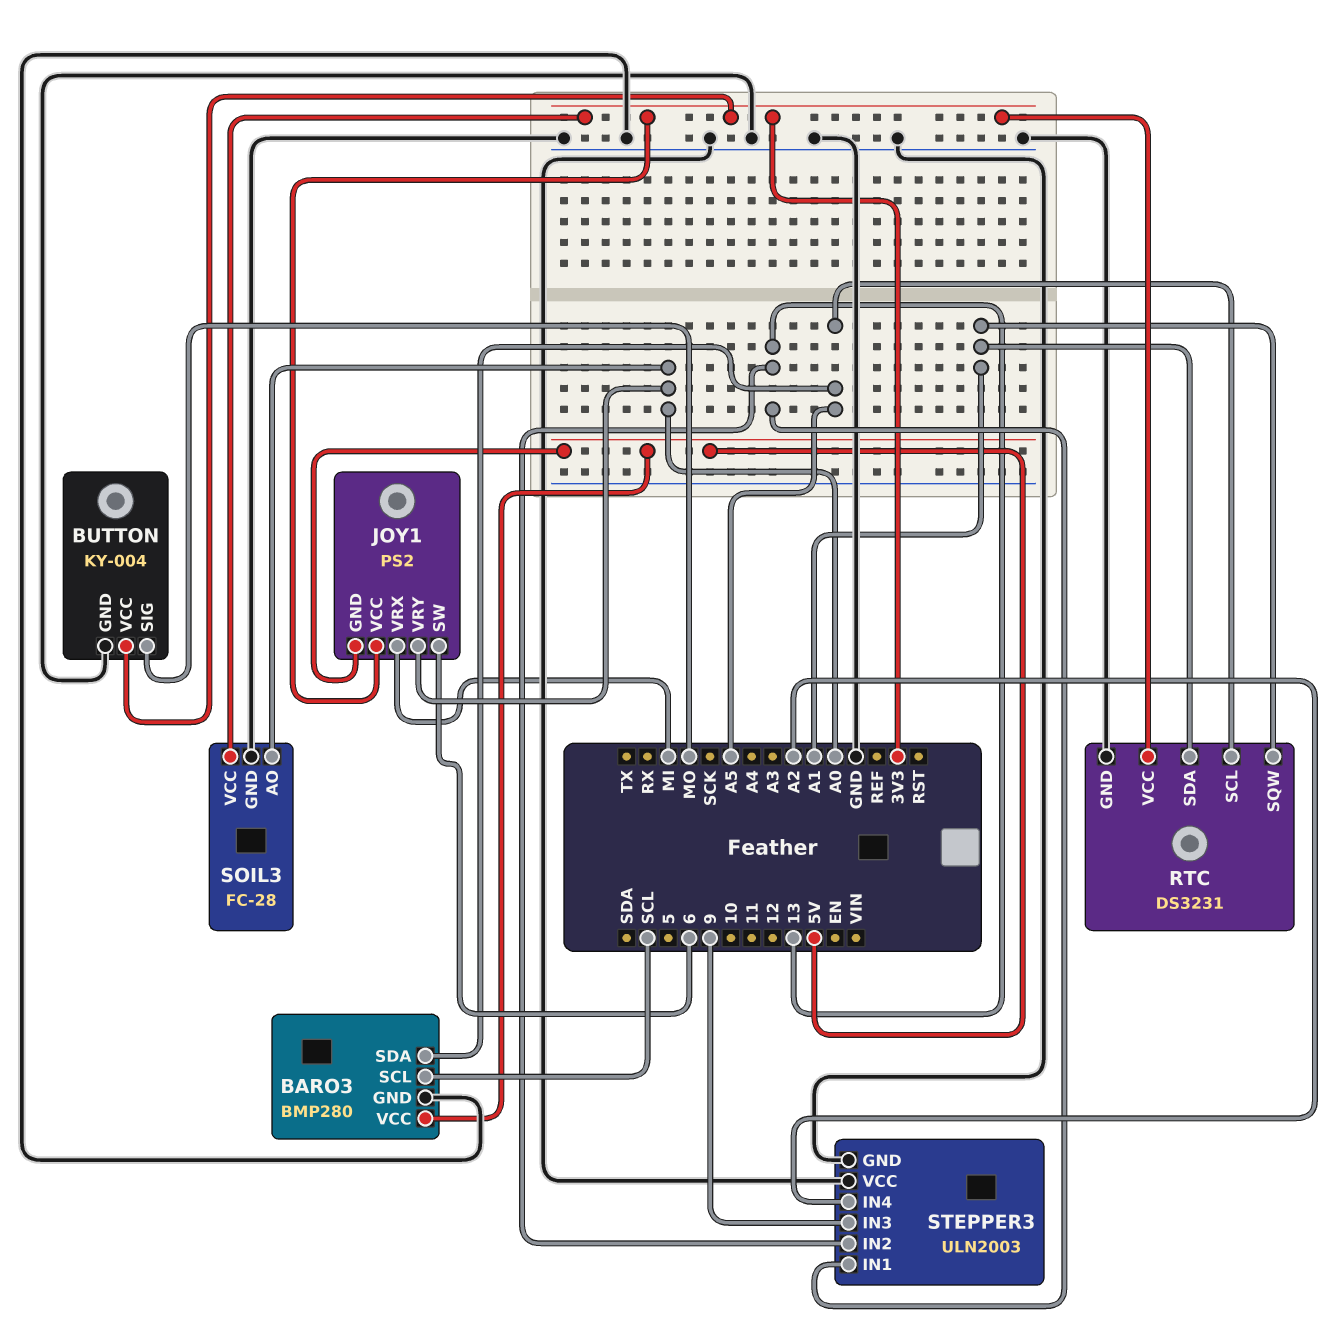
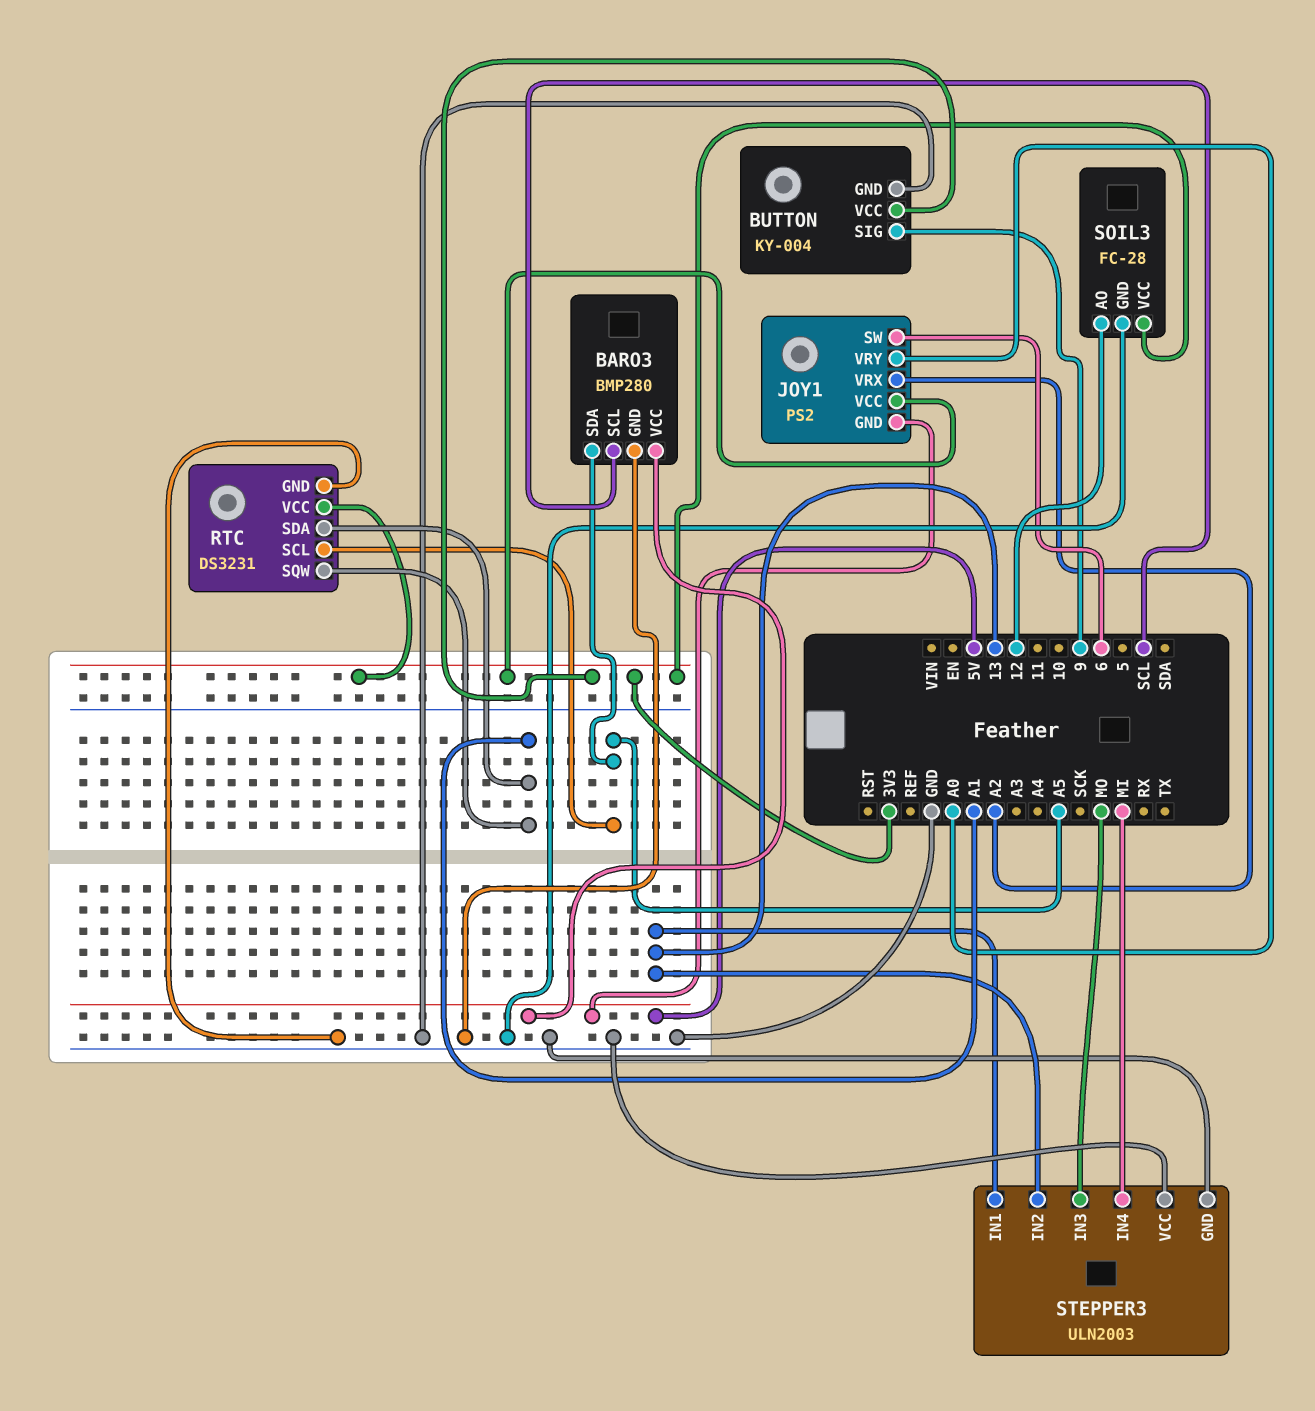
BUTTON pin SIG: MO -> 9
JOY1 pin VRX: MI -> A2
SOIL3 pin AO: A0 -> 12
STEPPER3 pin IN3: 9 -> MO
STEPPER3 pin IN4: A2 -> MI

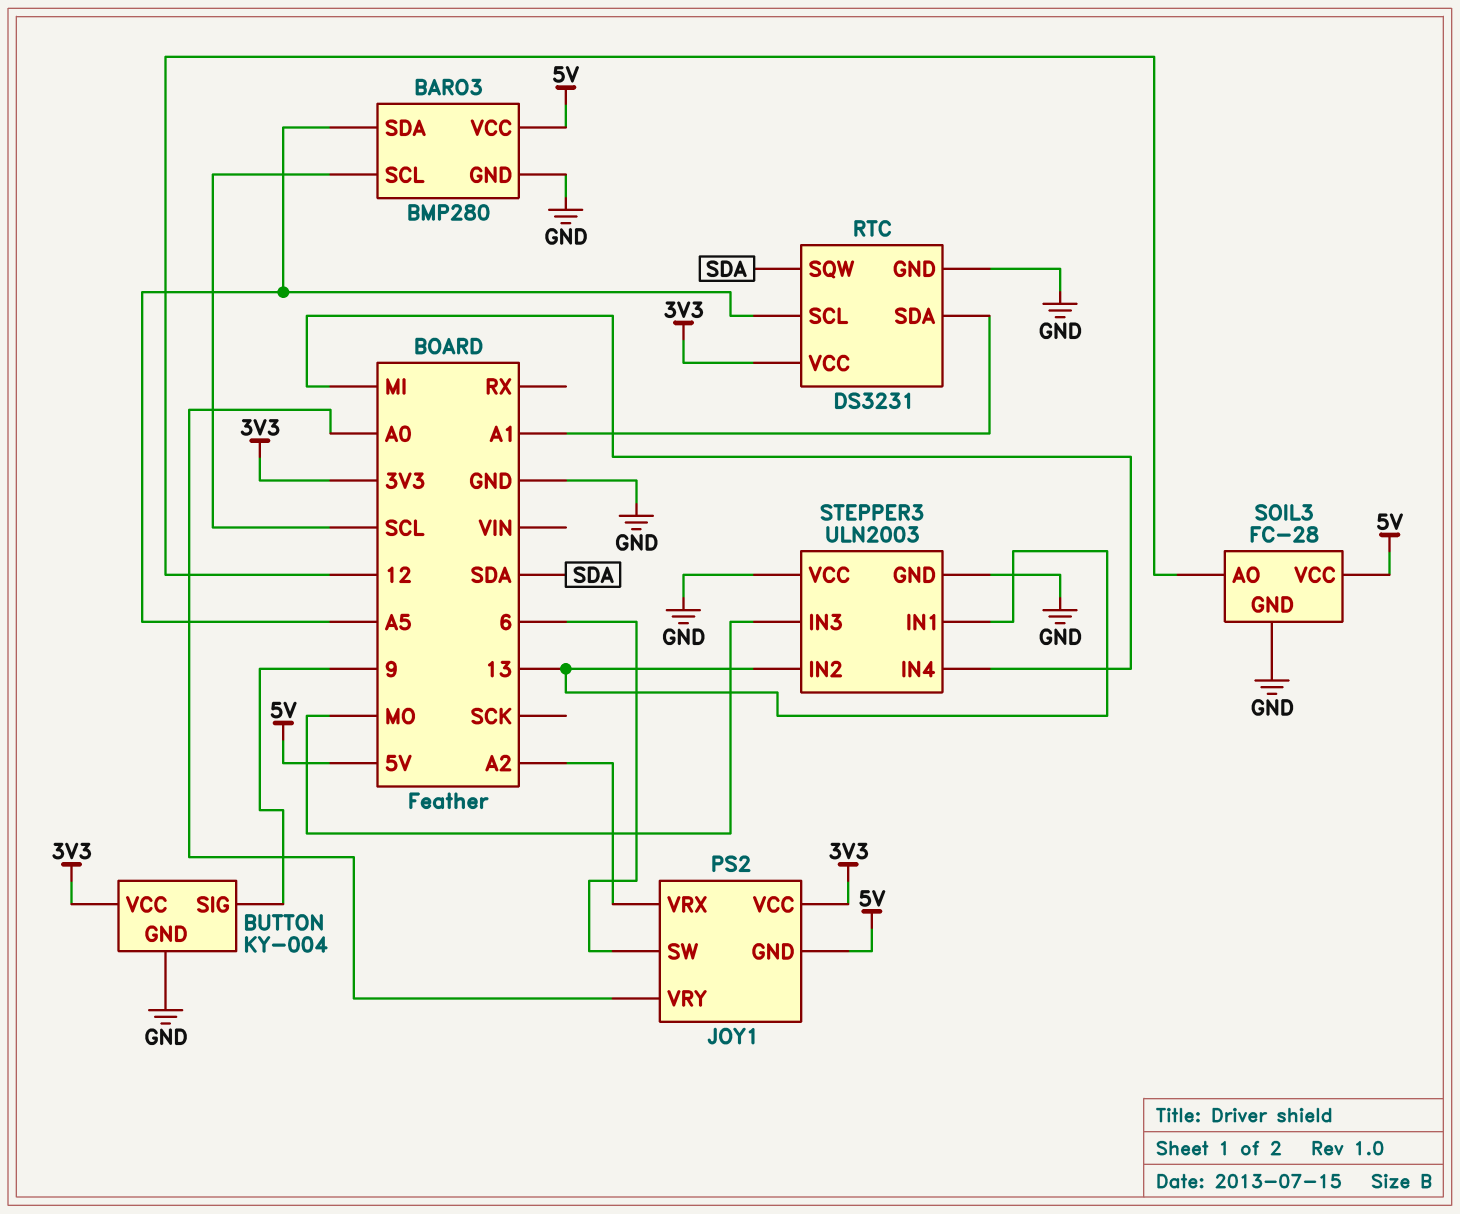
RTC pin SQW: A1 -> SDA
SOIL3 pin VCC: 3V3 -> 5V

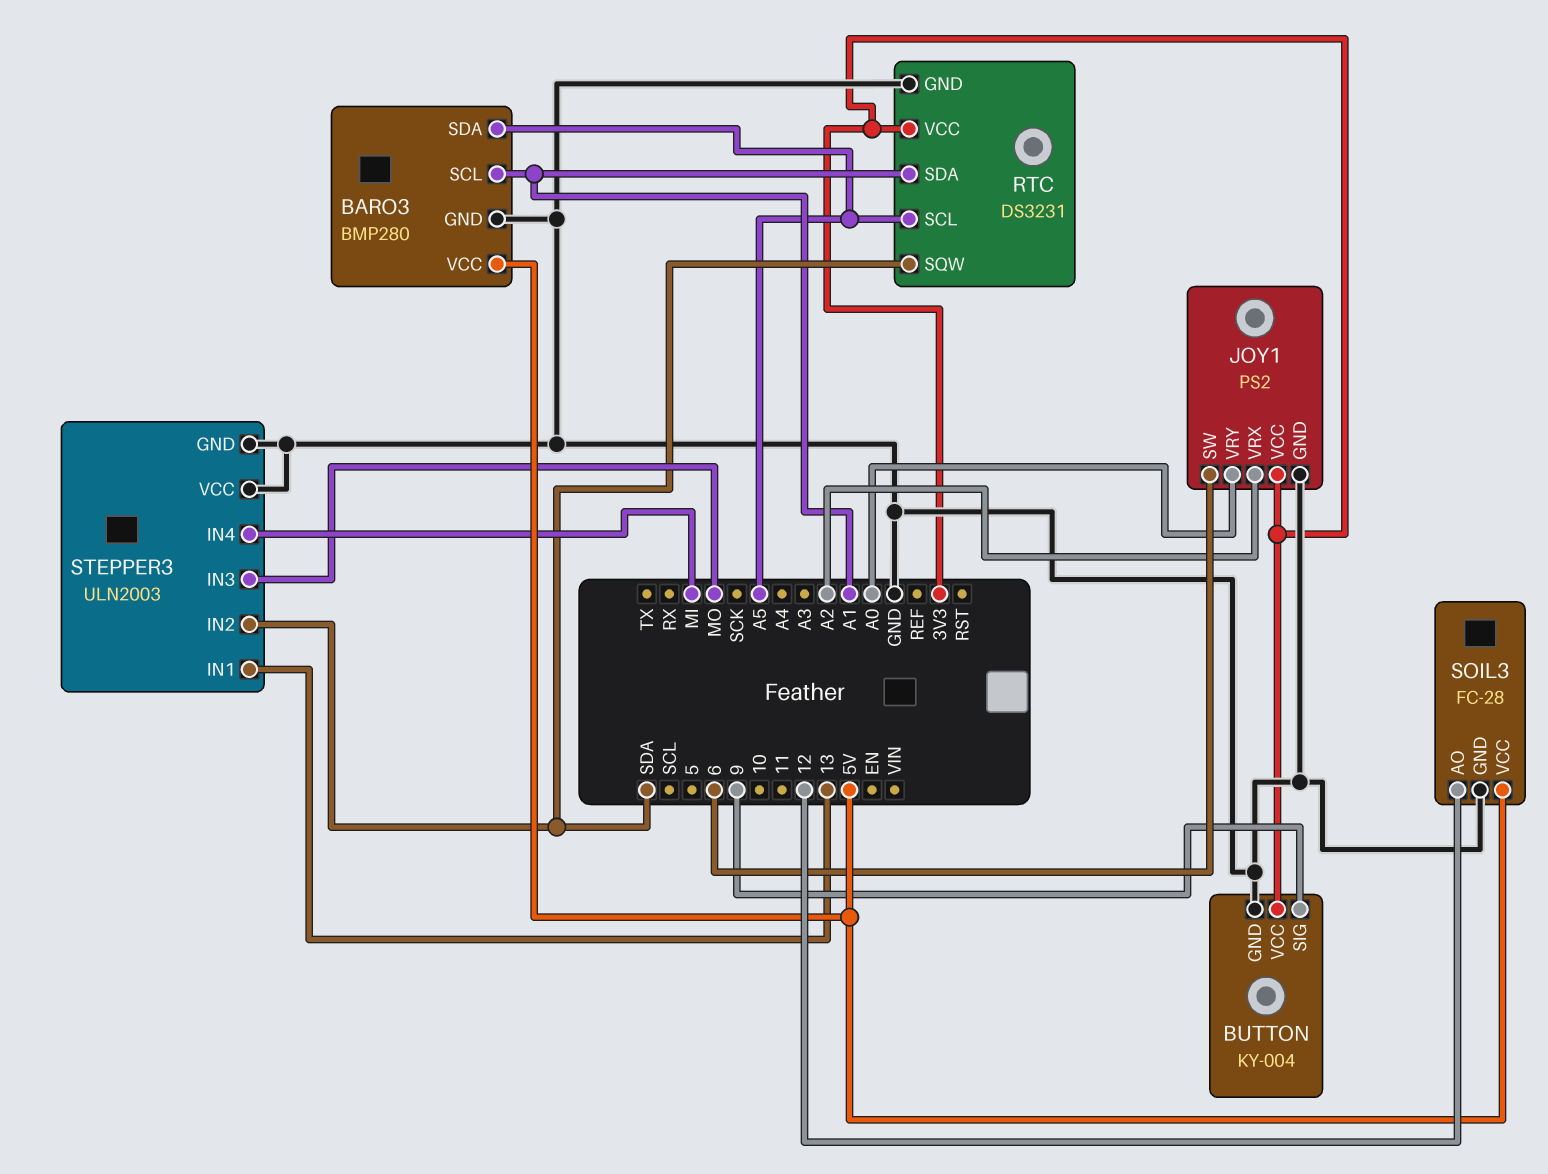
BARO3 pin SCL: SCL -> A1
JOY1 pin GND: 5V -> GND
STEPPER3 pin IN2: 13 -> SDA

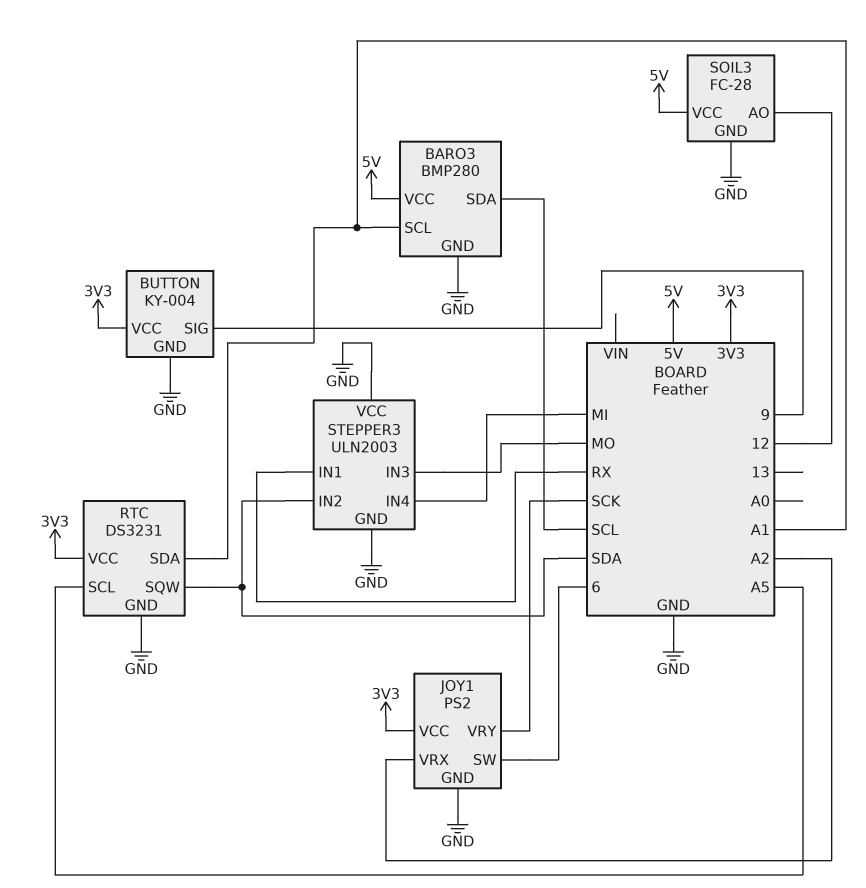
BARO3 pin SDA: A5 -> SCL
JOY1 pin VRY: A0 -> SCK
STEPPER3 pin IN1: 13 -> RX

